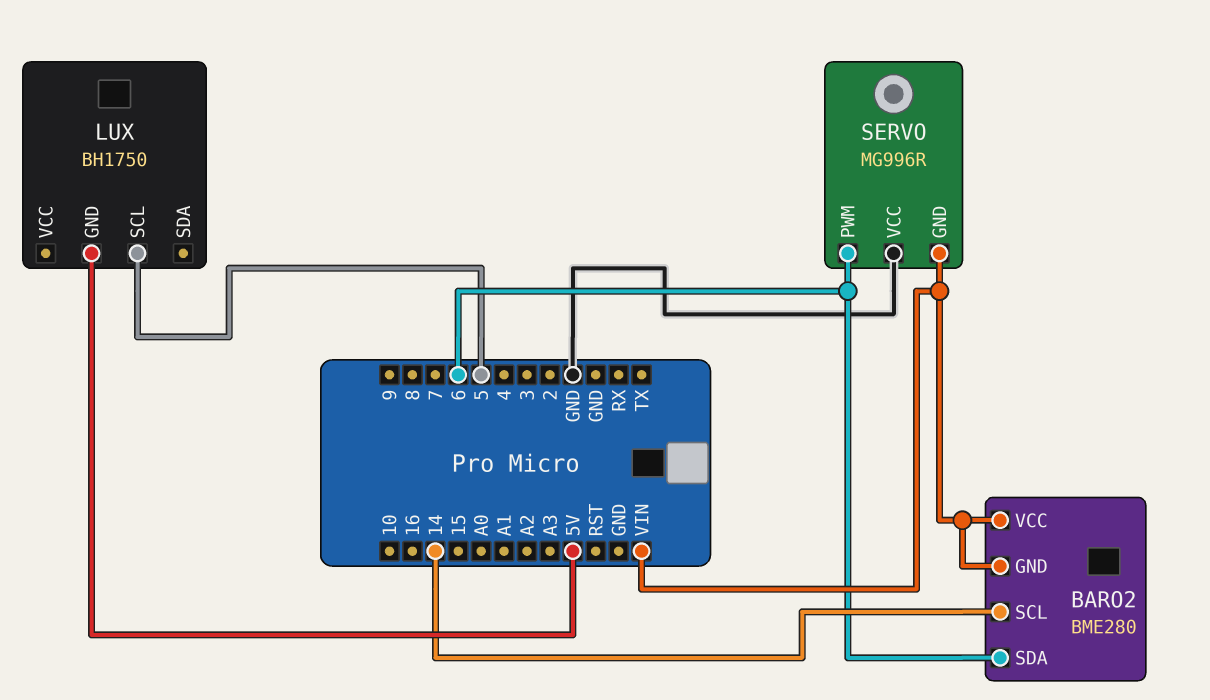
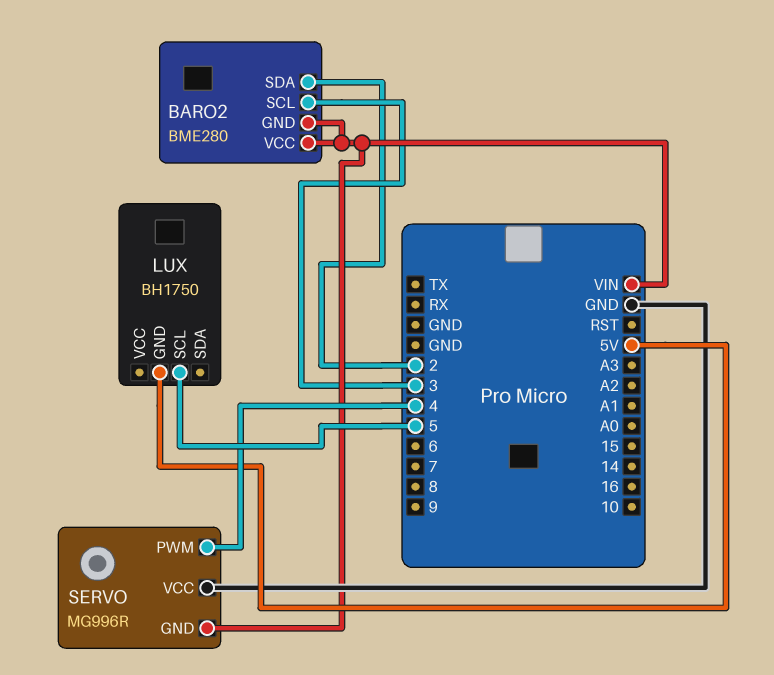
BARO2 pin SCL: 14 -> 3
BARO2 pin SDA: 6 -> 2
SERVO pin PWM: 6 -> 4

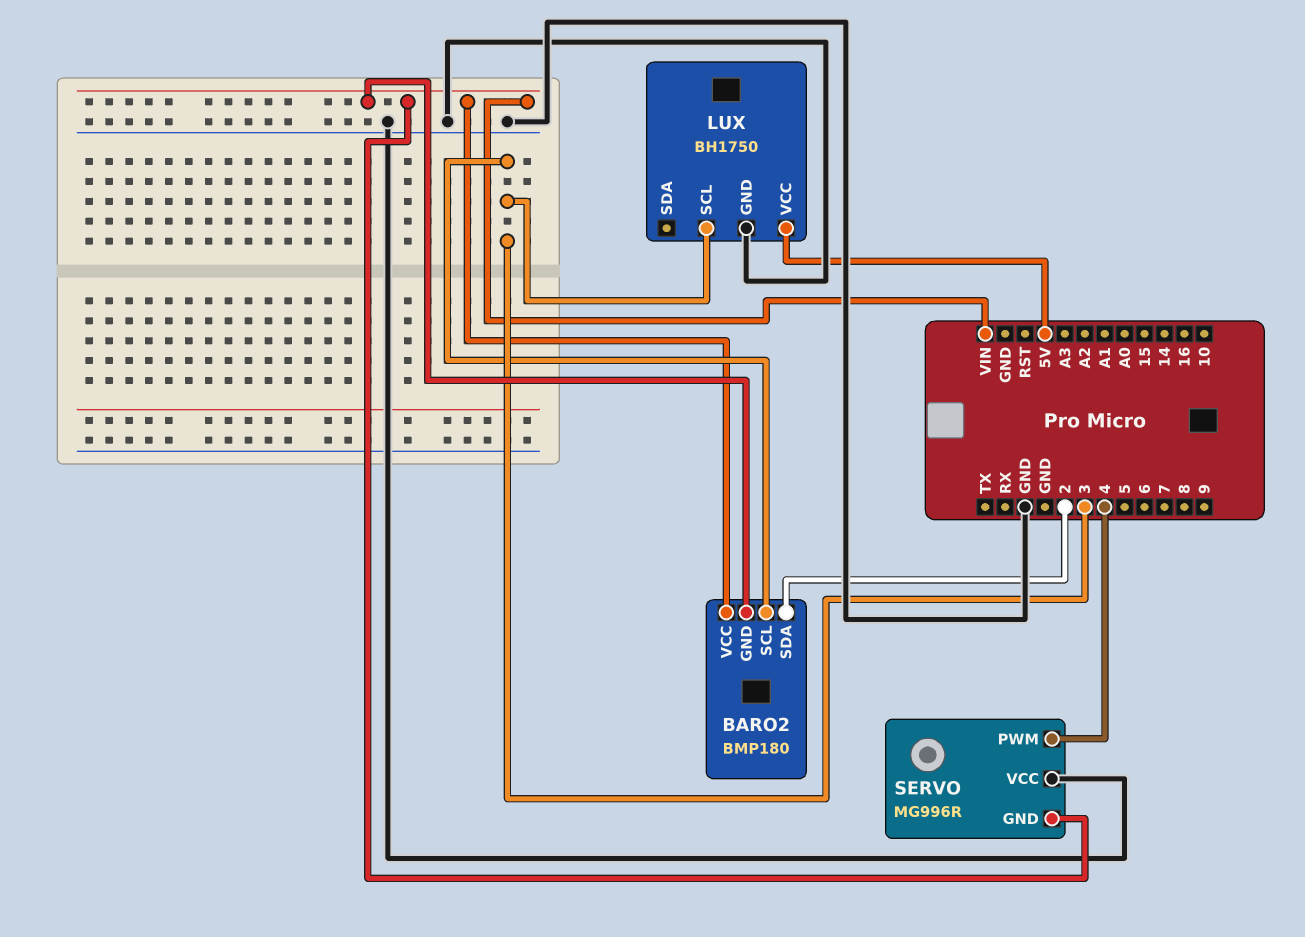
BARO2: BME280 -> BMP180
LUX pin GND: 5V -> GND
LUX pin SCL: 5 -> 3
LUX pin VCC: none -> 5V

